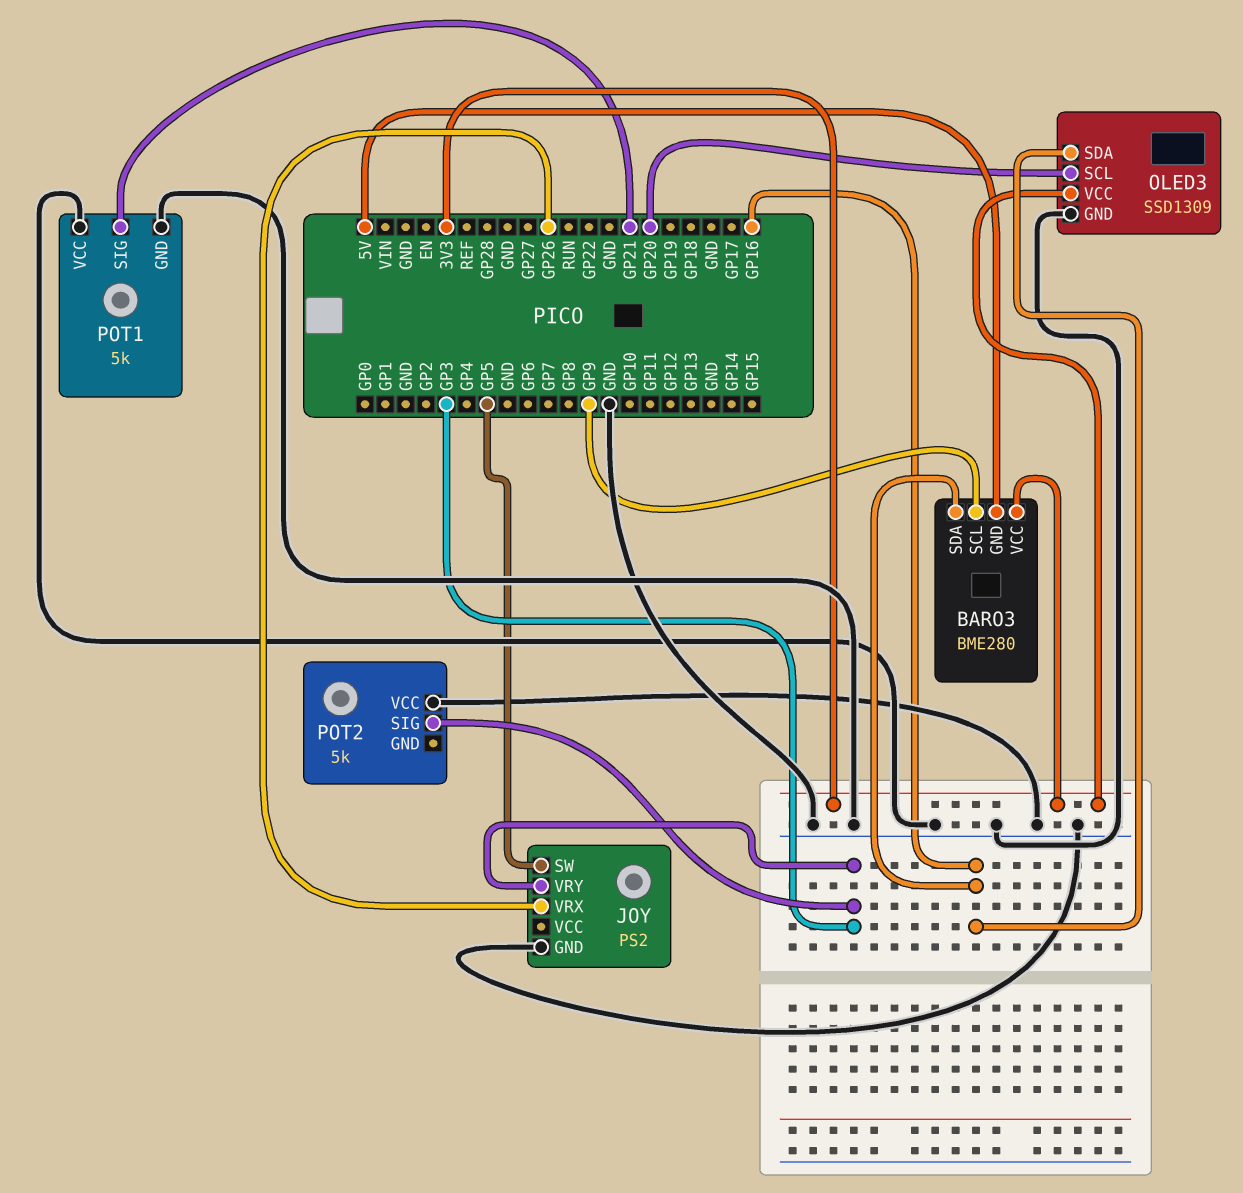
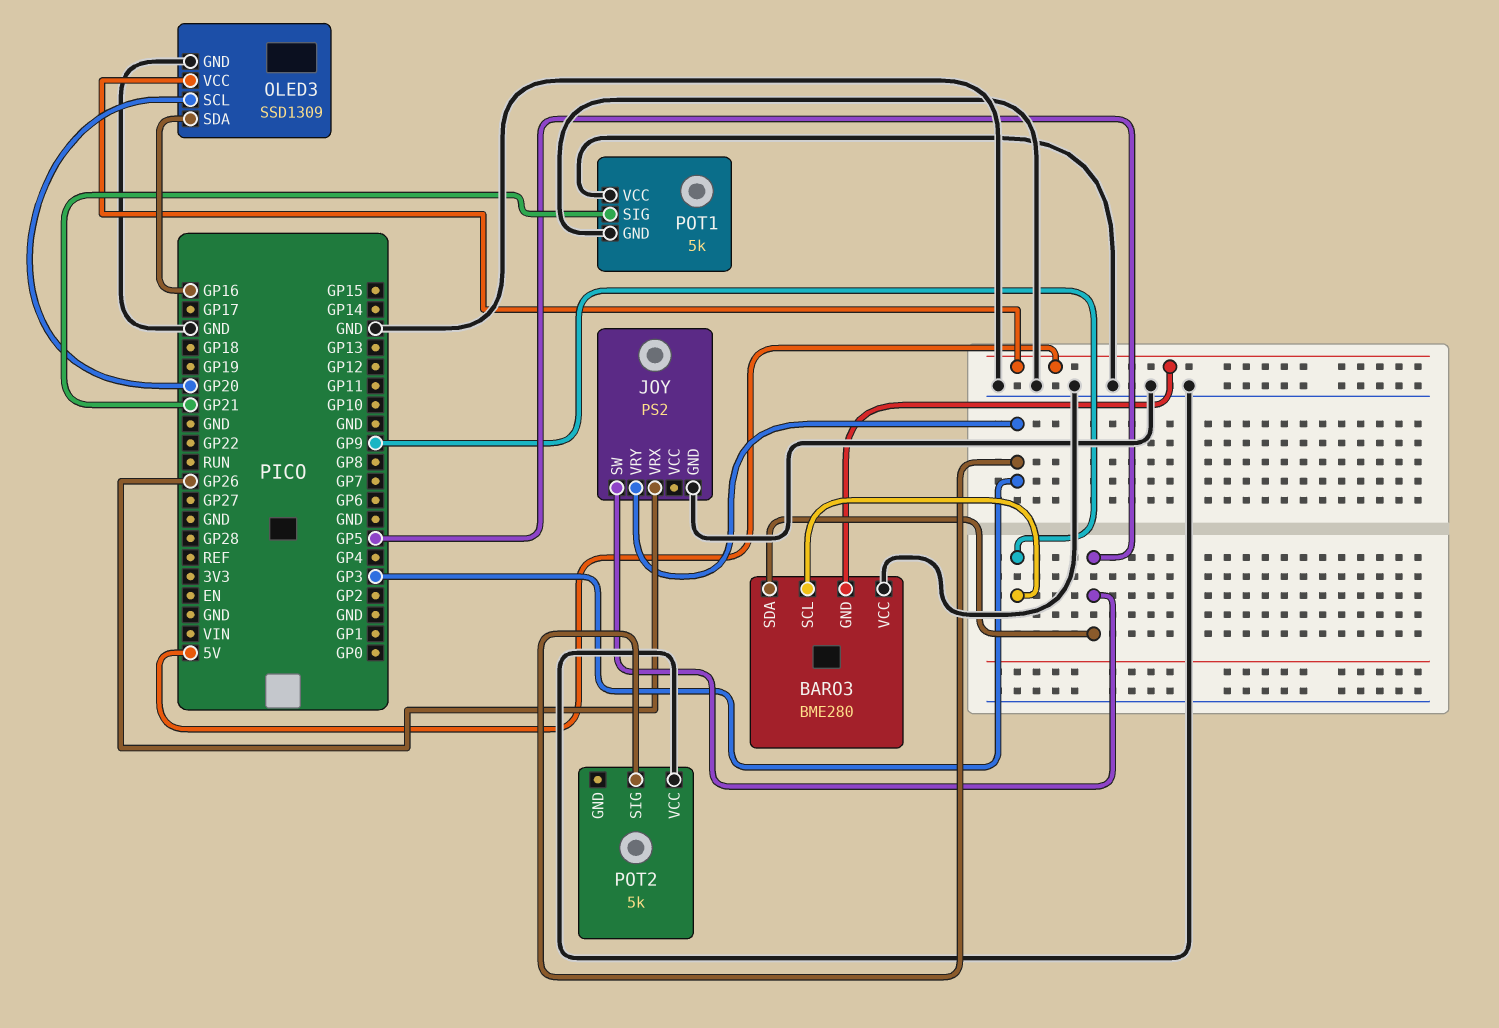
BARO3 pin SDA: GP16 -> GP5
BARO3 pin VCC: 3V3 -> GND
OLED3 pin VCC: 3V3 -> 5V

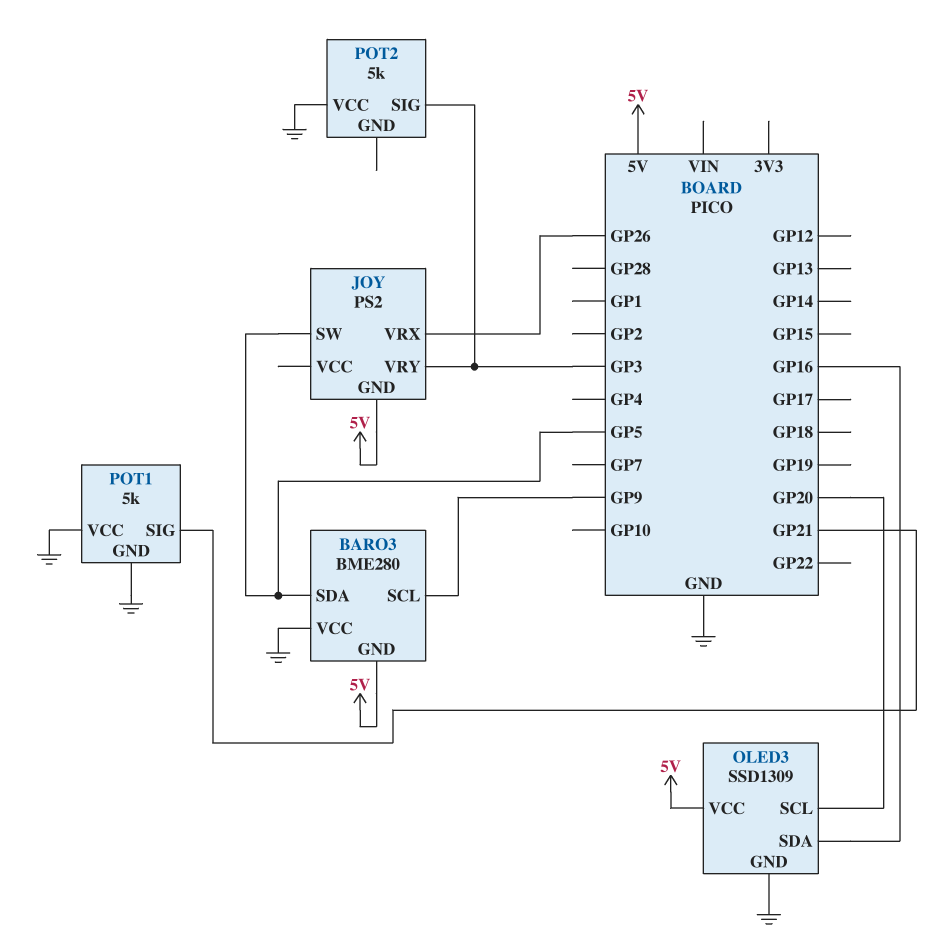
JOY pin GND: GND -> 5V

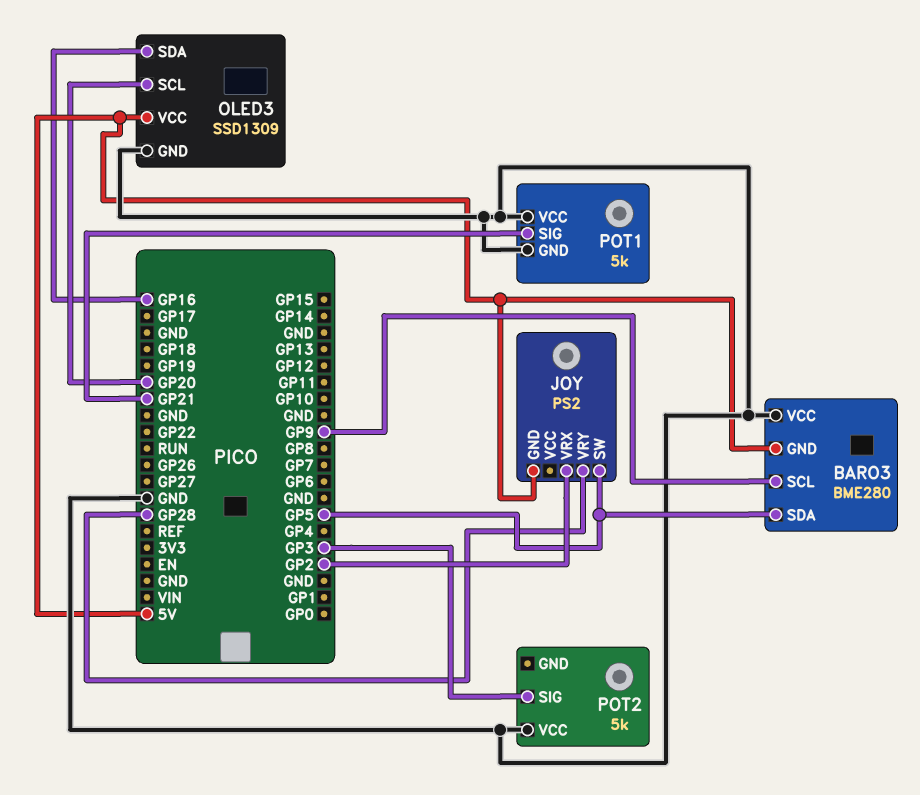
JOY pin VRX: GP26 -> GP2
JOY pin VRY: GP3 -> GP28

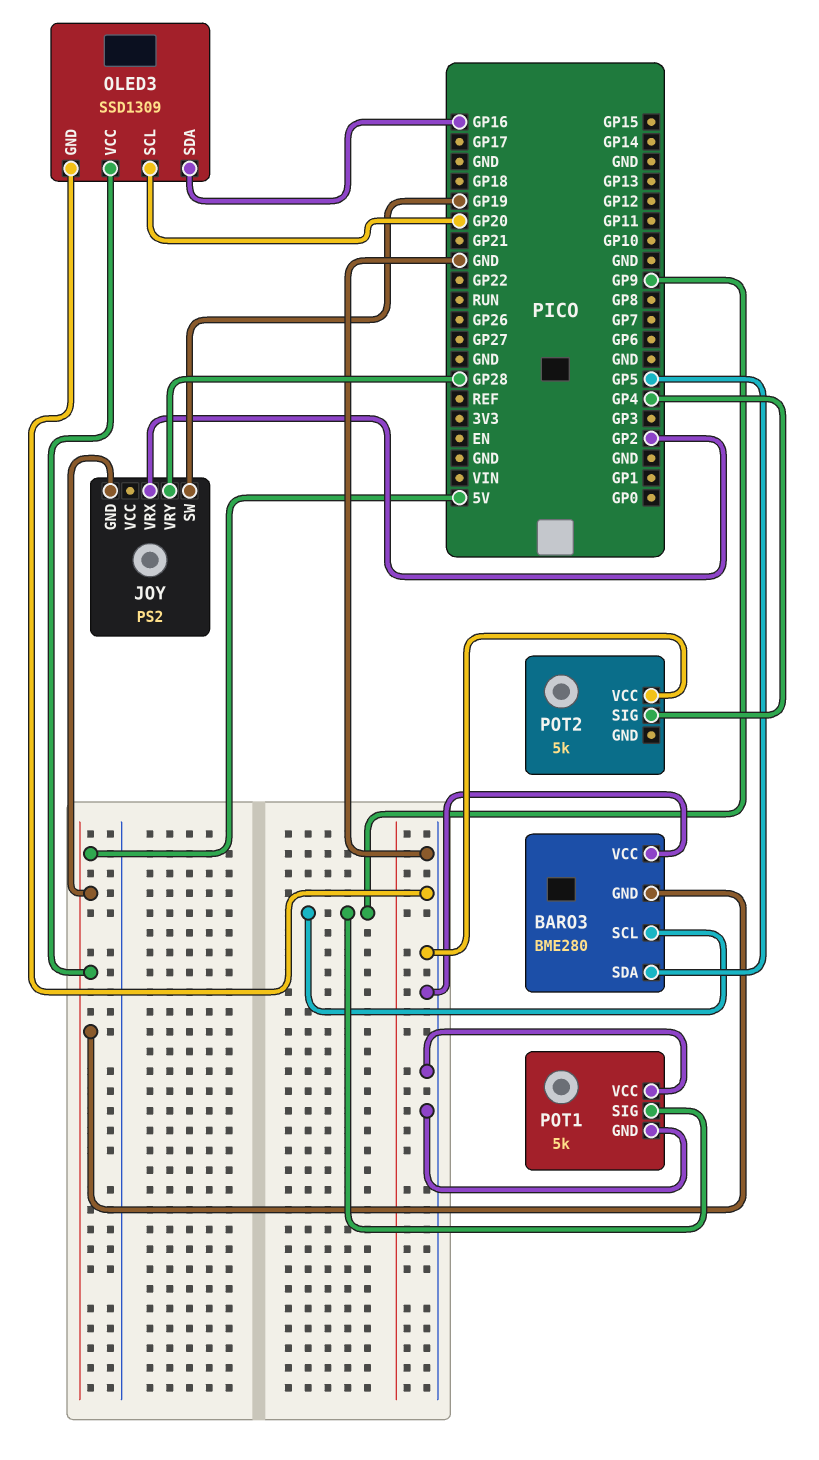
JOY pin SW: GP5 -> GP19
POT1 pin SIG: GP21 -> GP9
POT2 pin SIG: GP3 -> GP4

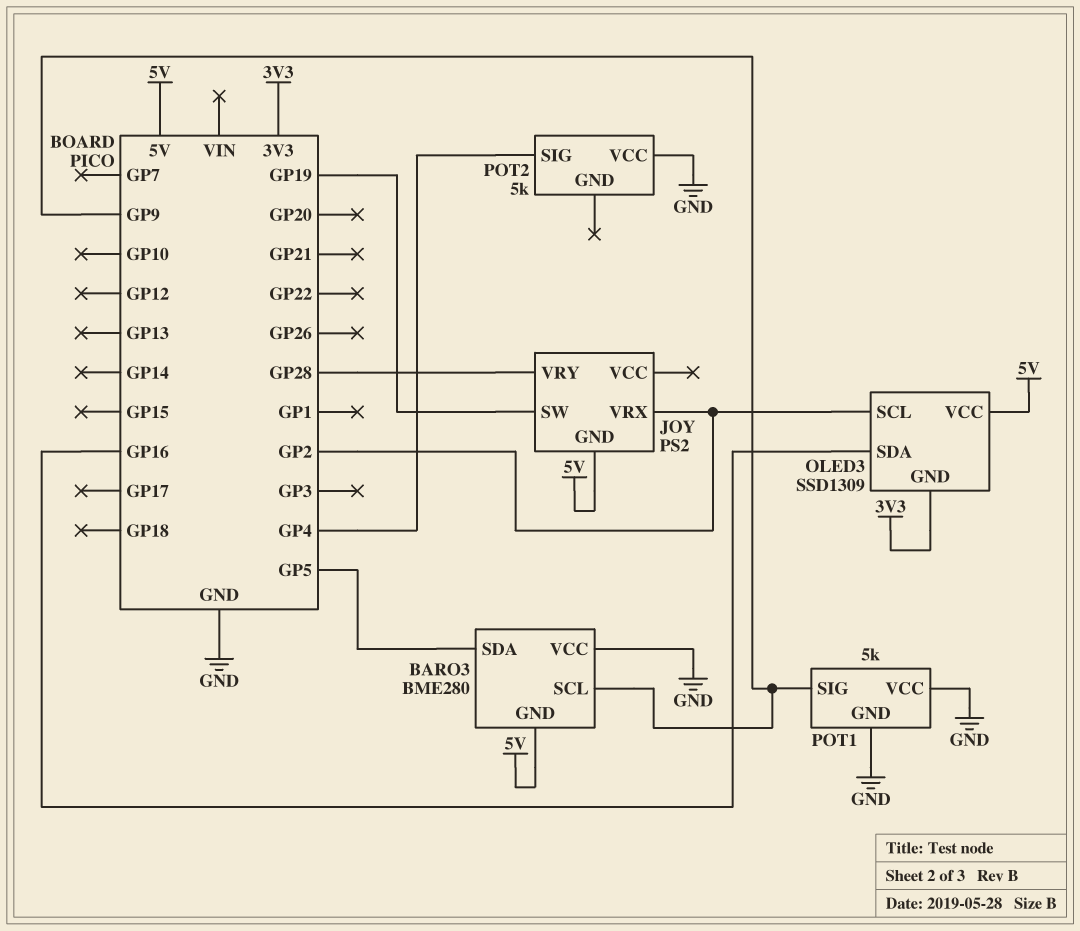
OLED3 pin GND: GND -> 3V3
OLED3 pin SCL: GP20 -> GP2

